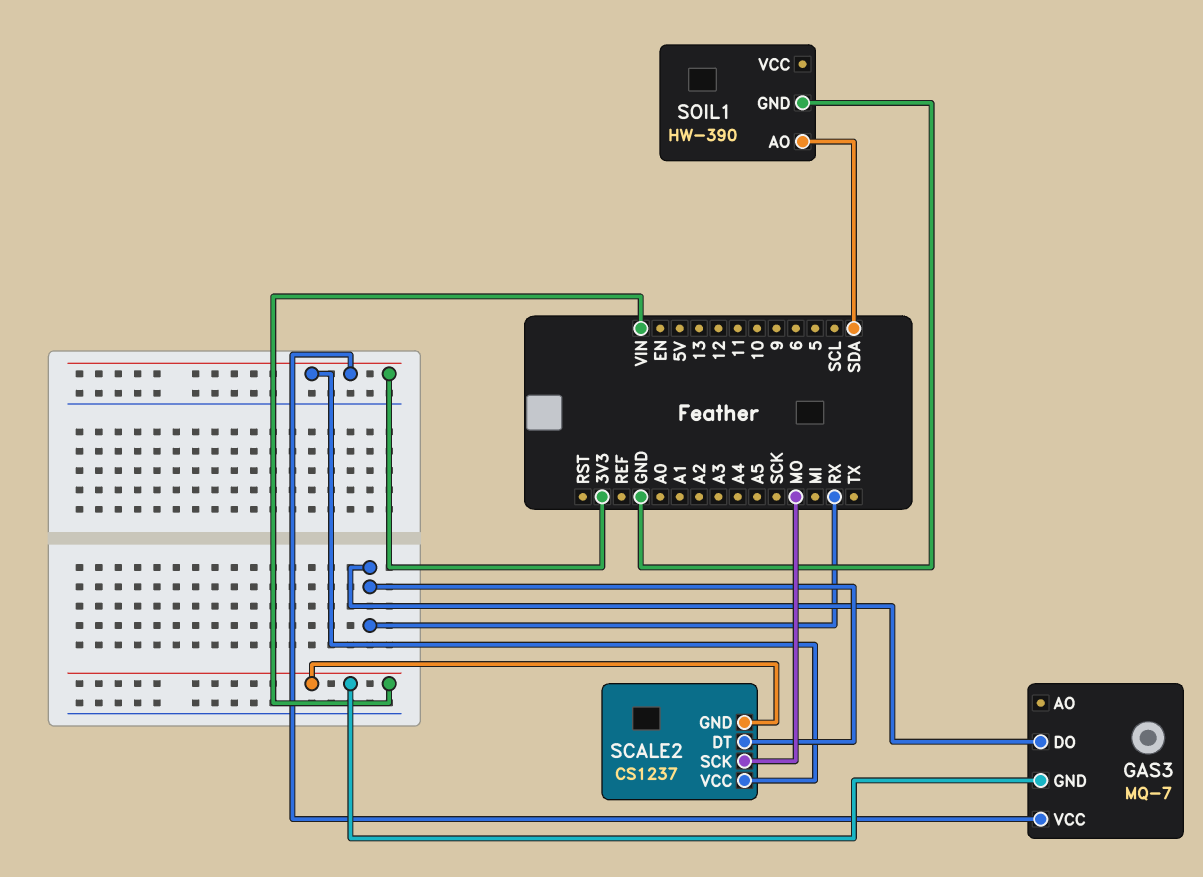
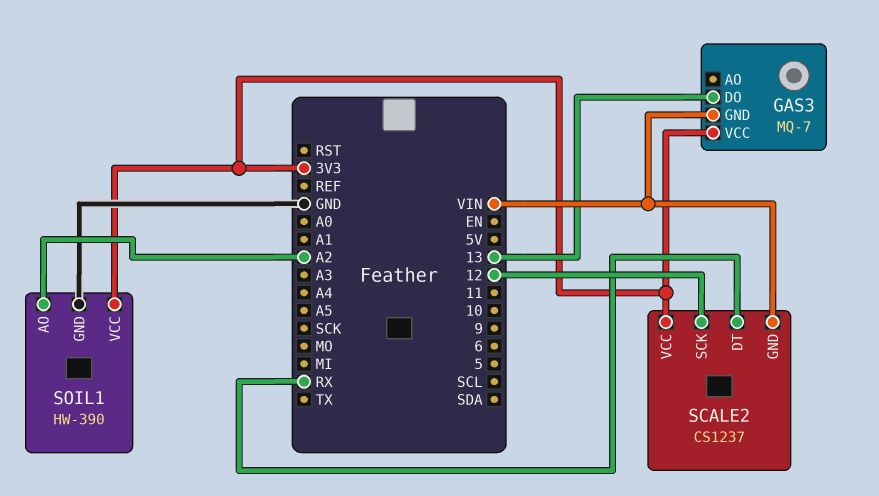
GAS3 pin DO: RX -> 13
SCALE2 pin SCK: MO -> 12
SOIL1 pin AO: SDA -> A2
SOIL1 pin VCC: none -> 3V3

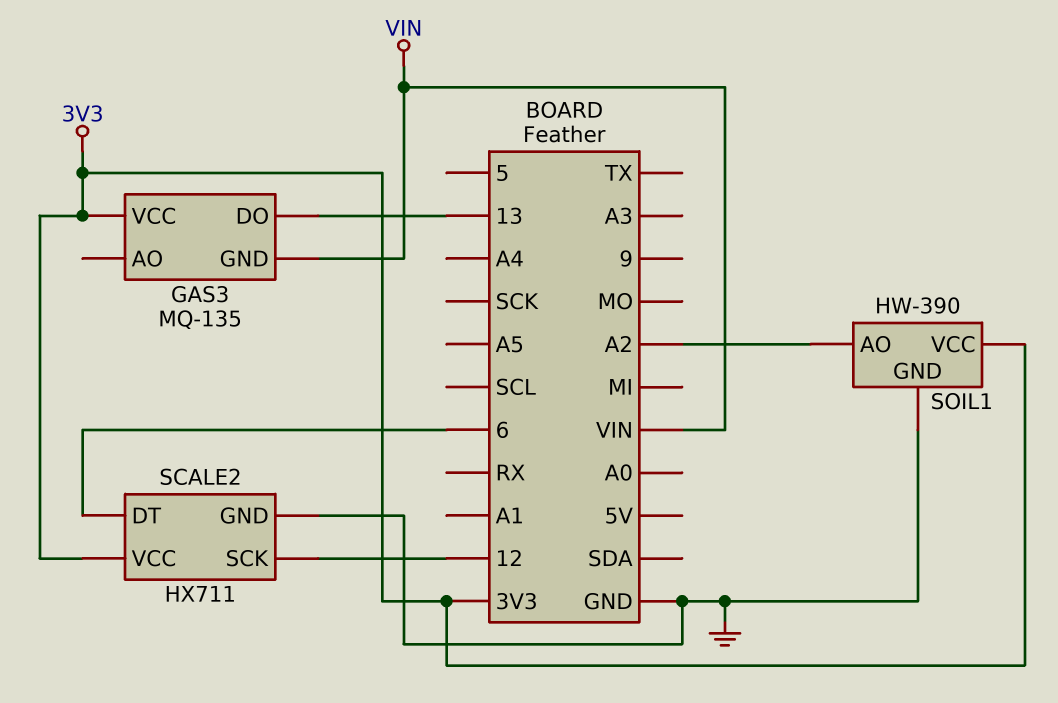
GAS3: MQ-7 -> MQ-135
SCALE2: CS1237 -> HX711
SCALE2 pin DT: RX -> 6
SCALE2 pin GND: VIN -> GND

